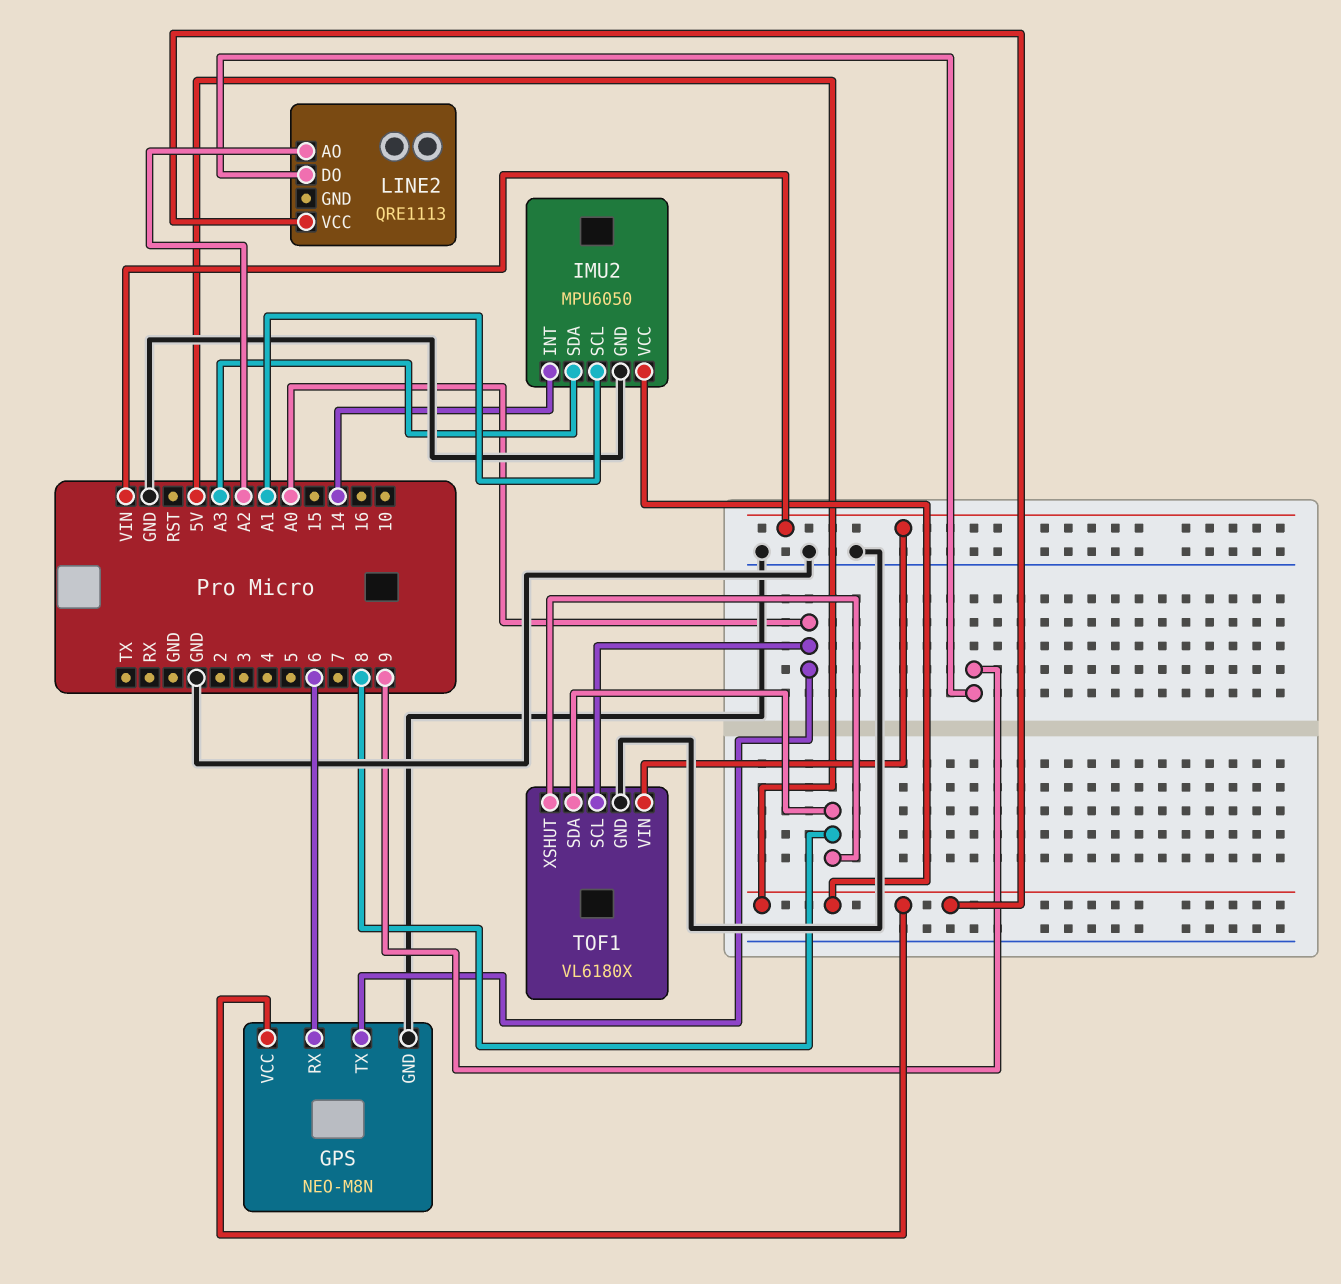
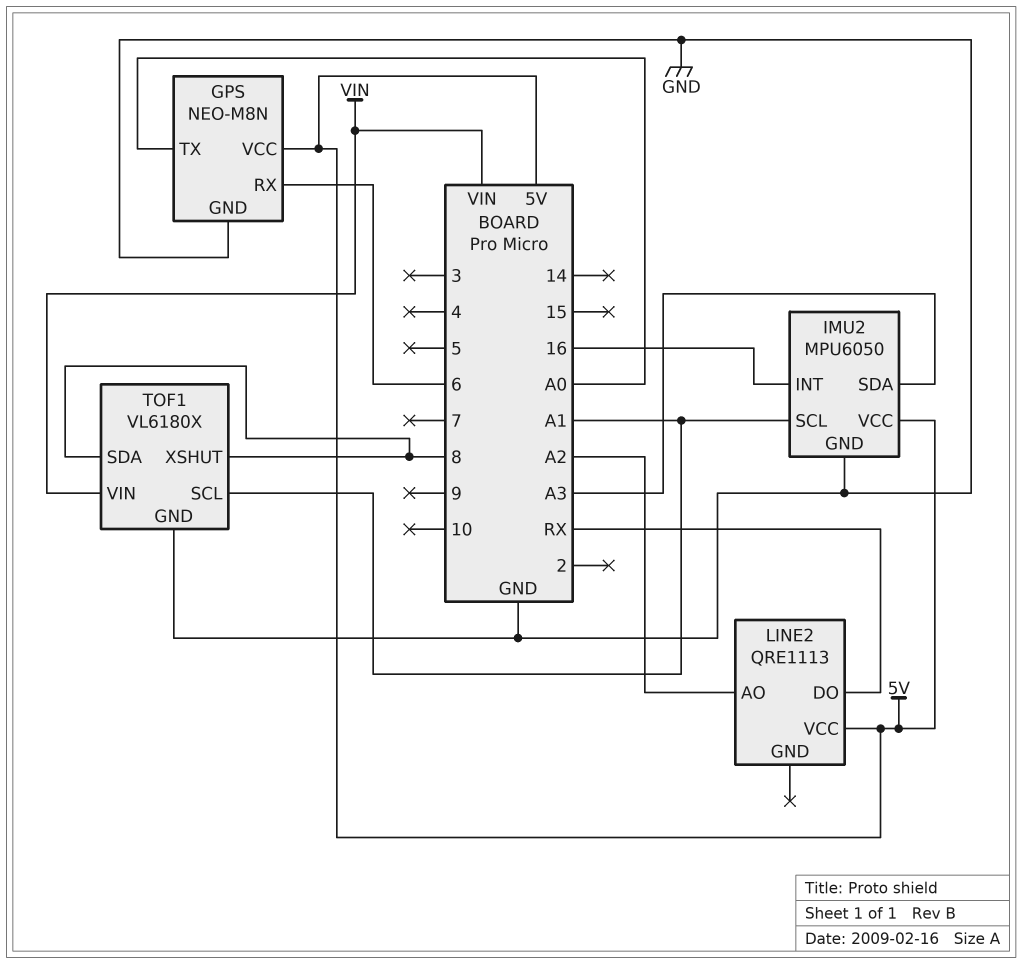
IMU2 pin INT: 14 -> 16
LINE2 pin DO: 9 -> RX
TOF1 pin SCL: A0 -> A1

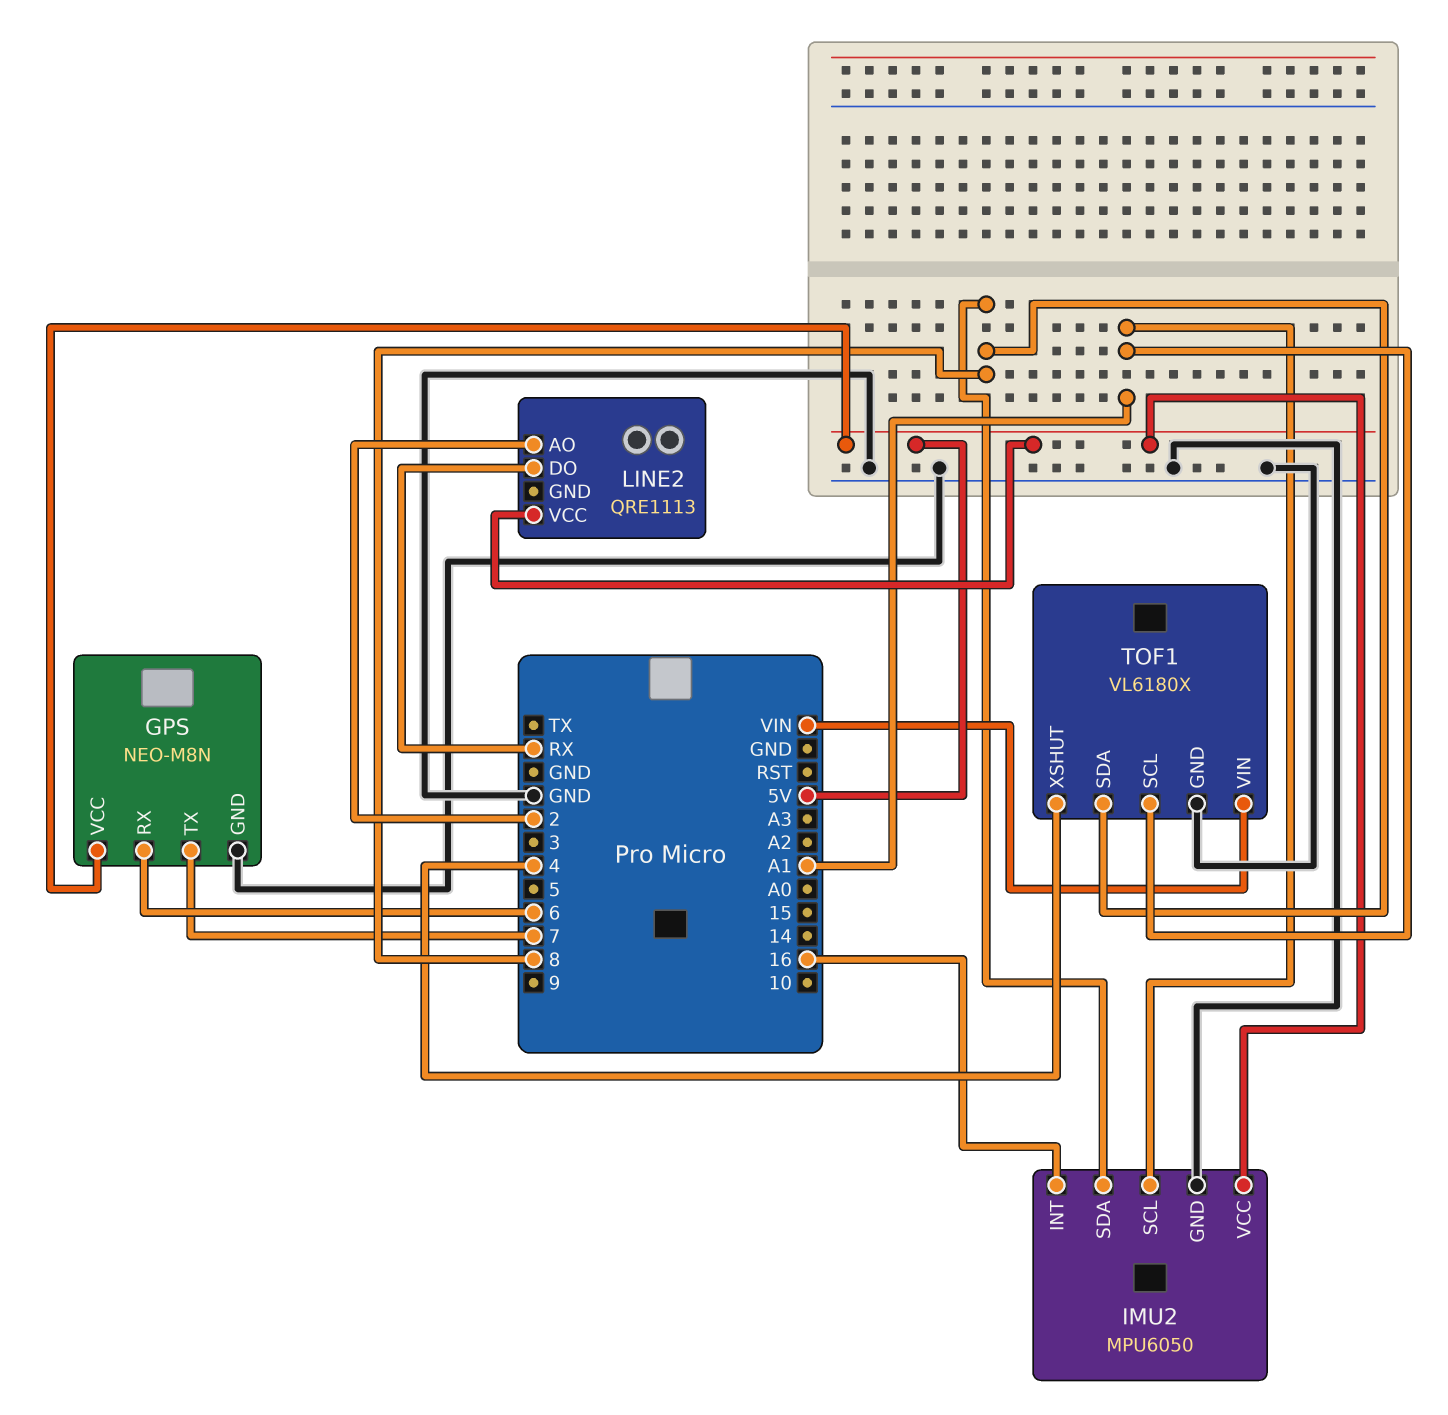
GPS pin TX: A0 -> 7
IMU2 pin SDA: A3 -> 8
LINE2 pin AO: A2 -> 2
TOF1 pin XSHUT: 8 -> 4

